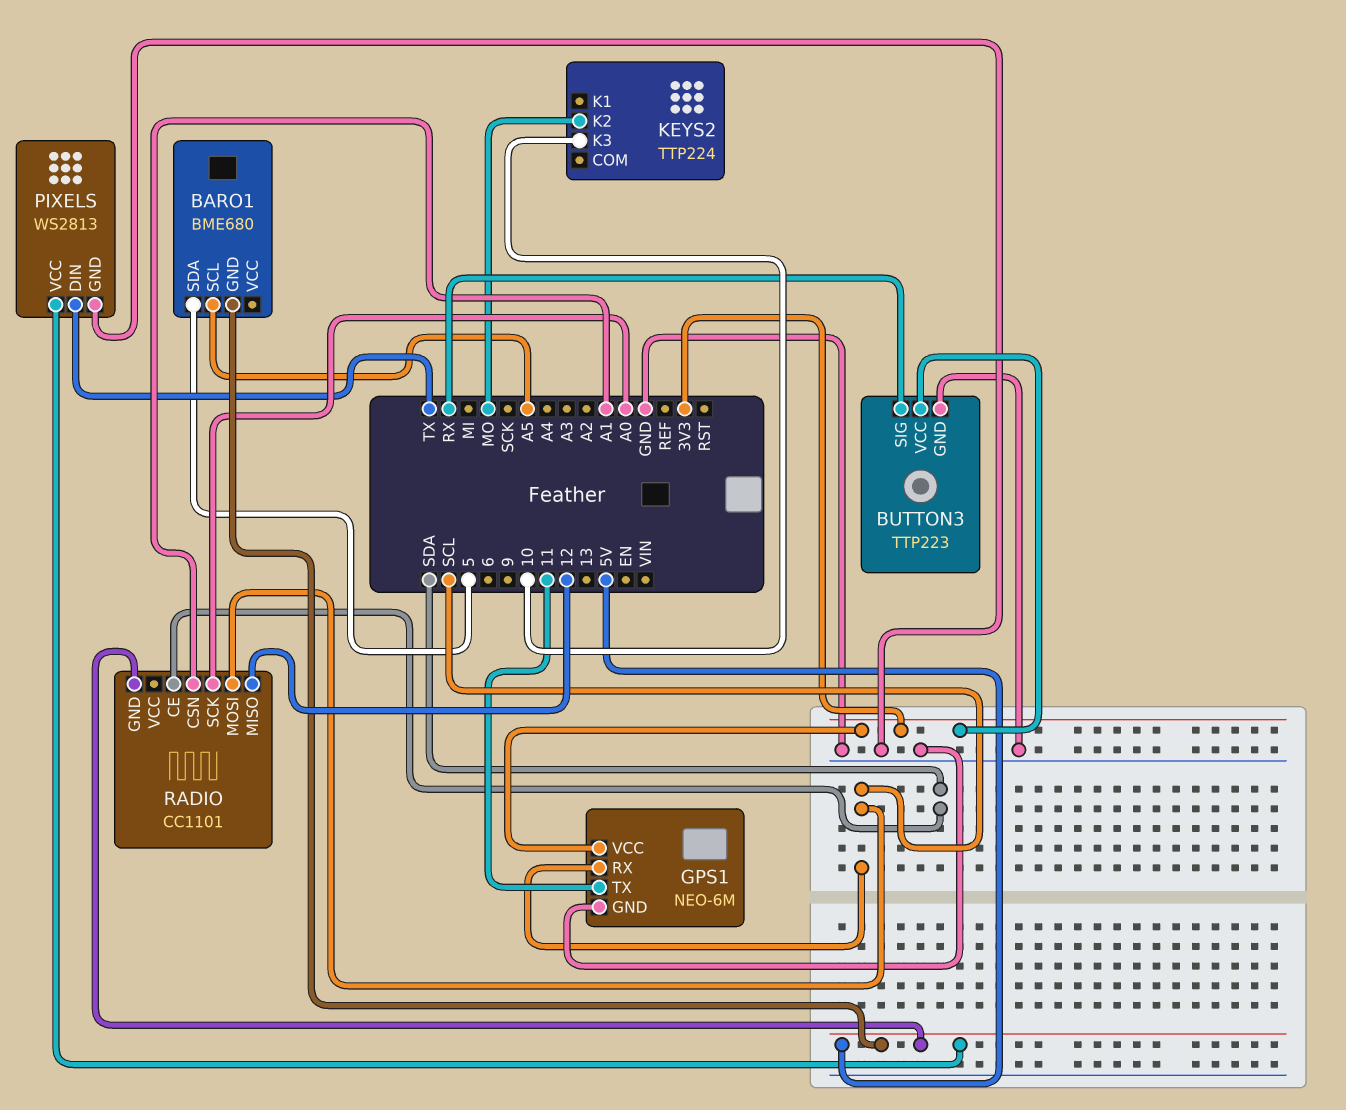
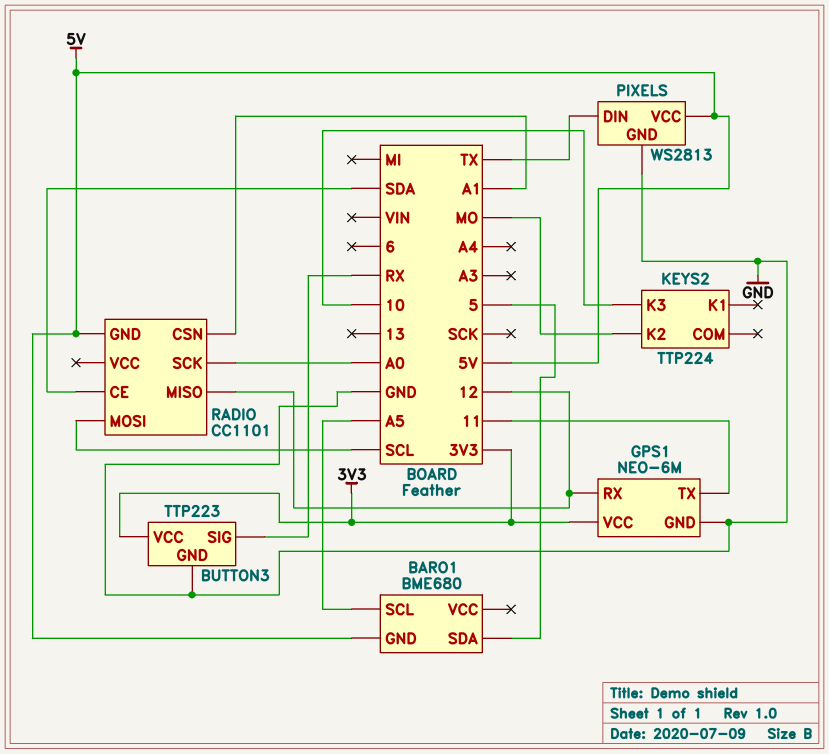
GPS1 pin RX: SCL -> 12

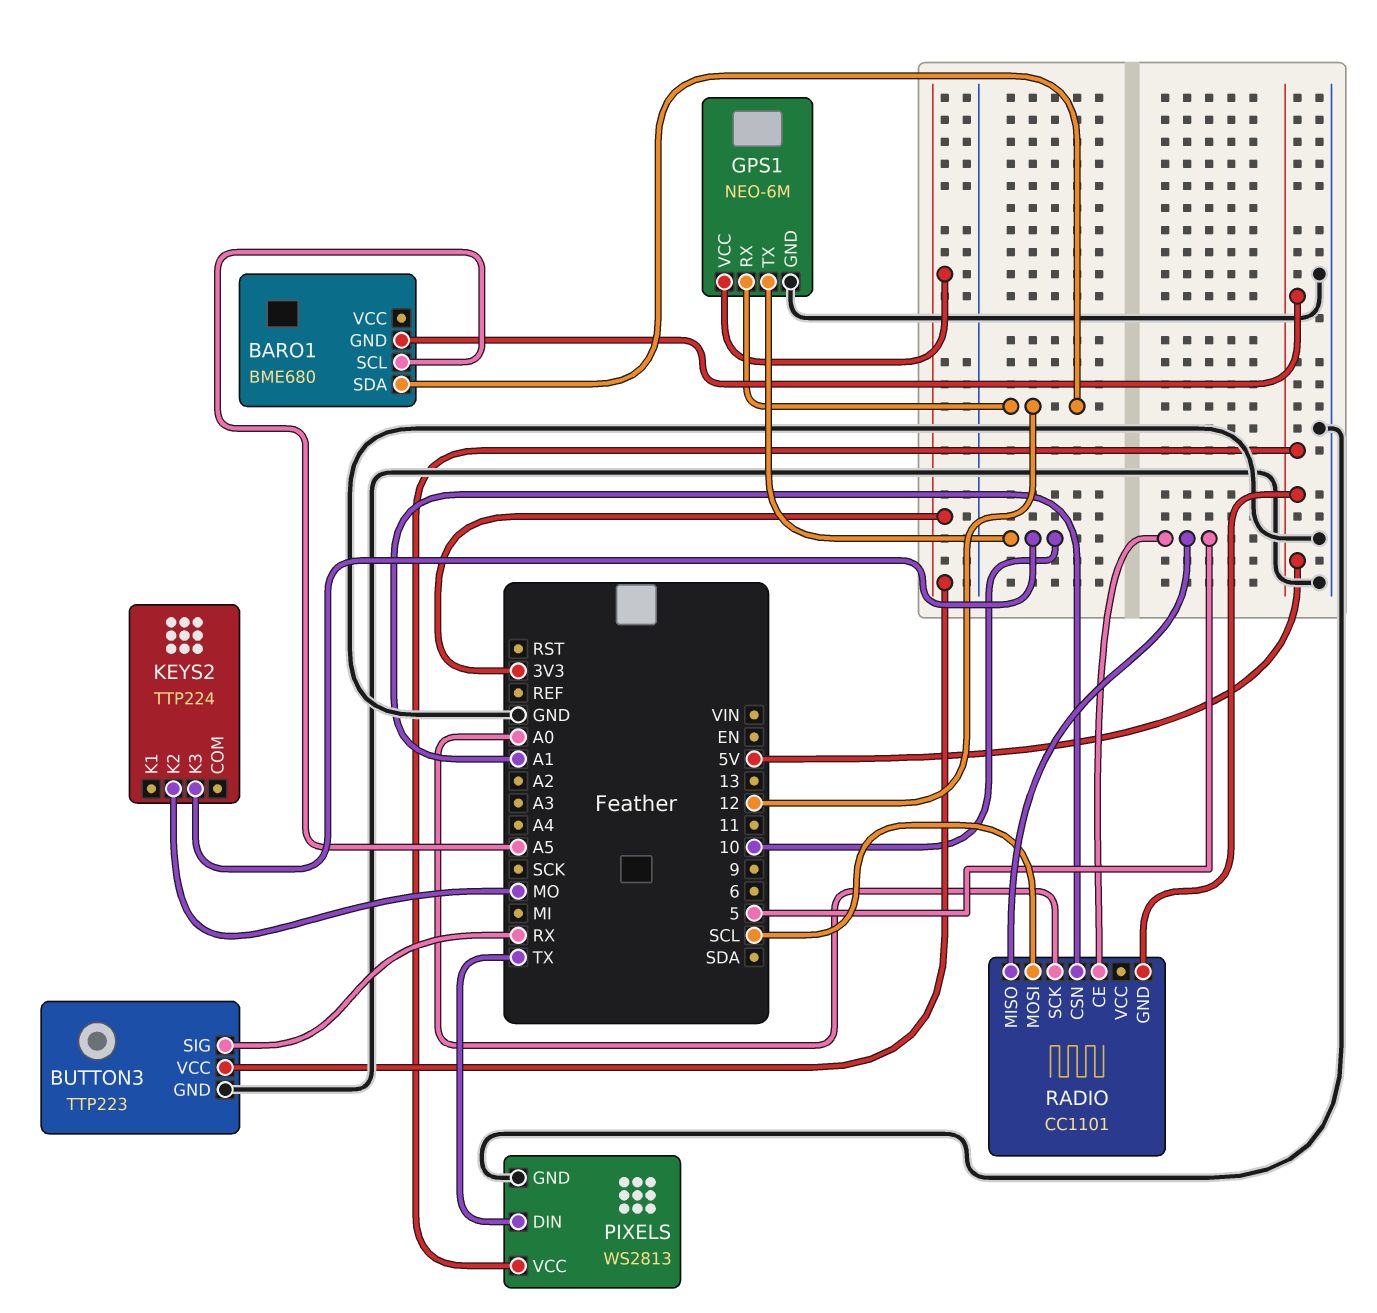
BARO1 pin SDA: 5 -> 12
GPS1 pin TX: 11 -> 10
RADIO pin CE: SDA -> 5
RADIO pin MISO: 12 -> 5

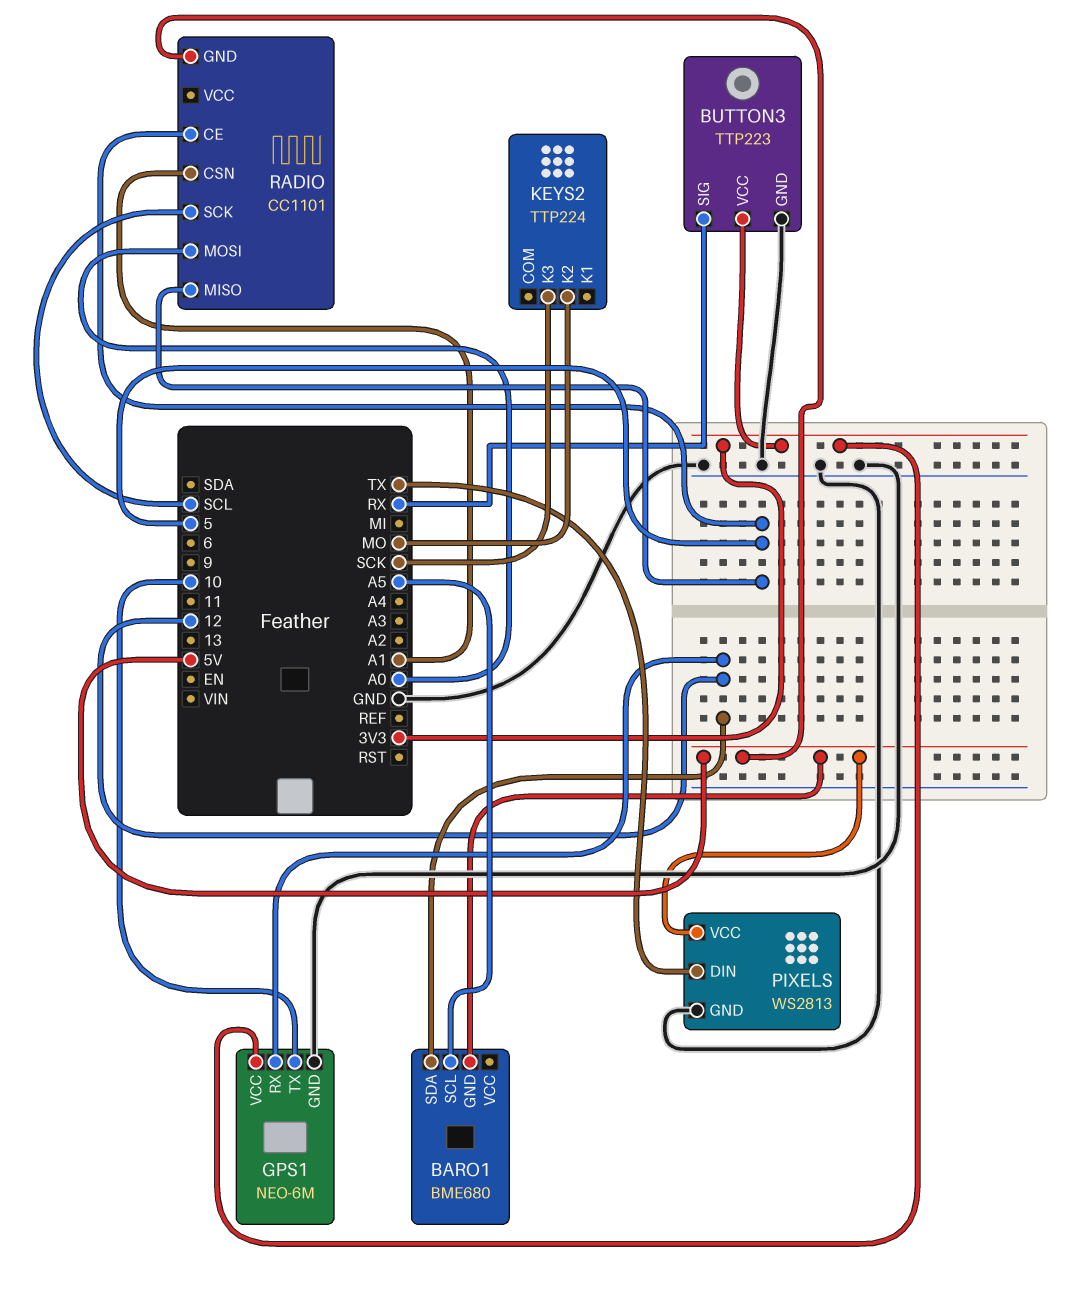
KEYS2 pin K3: 10 -> SCK
RADIO pin MOSI: SCL -> A0
RADIO pin SCK: A0 -> SCL

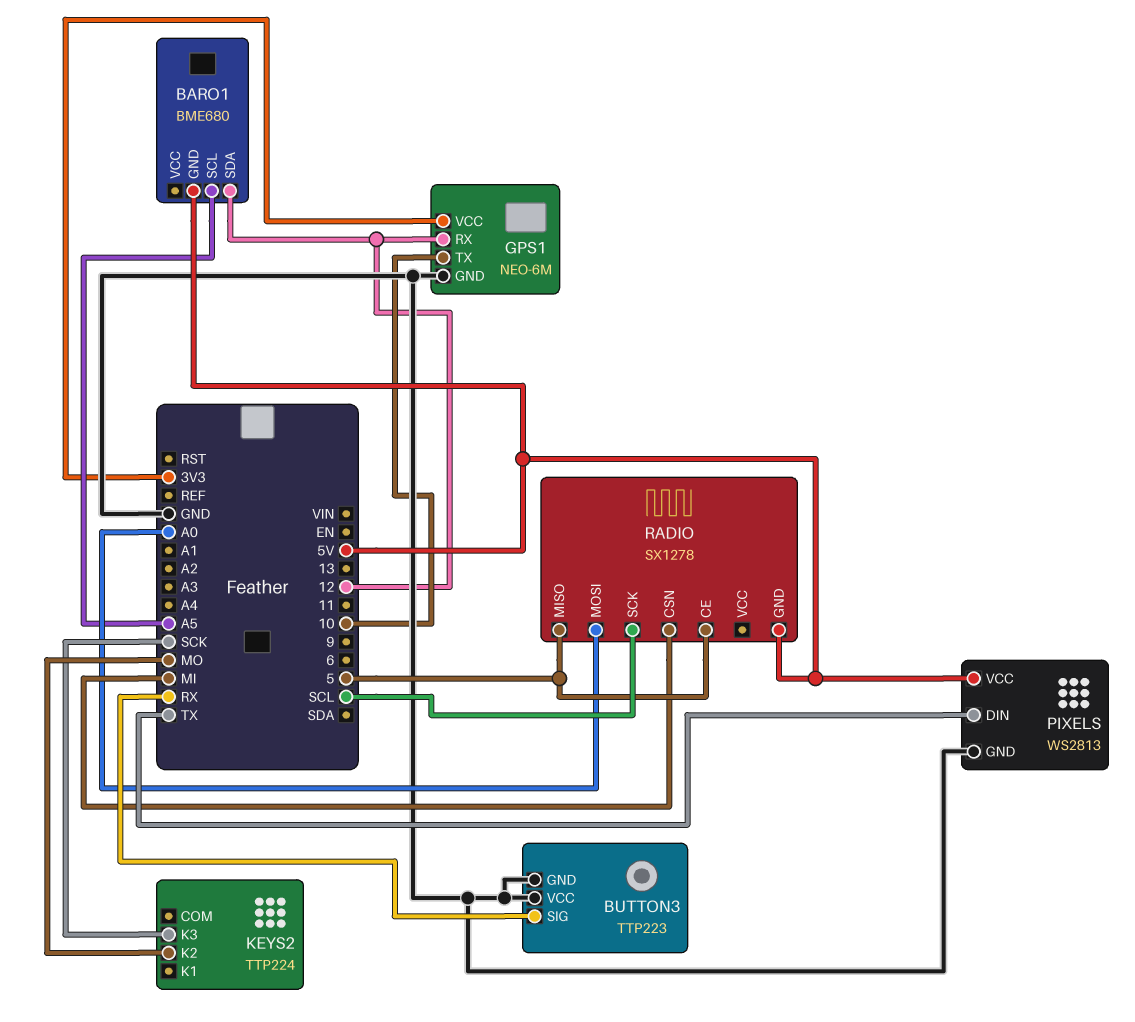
BUTTON3 pin VCC: 3V3 -> GND
RADIO: CC1101 -> SX1278
RADIO pin CSN: A1 -> MI

